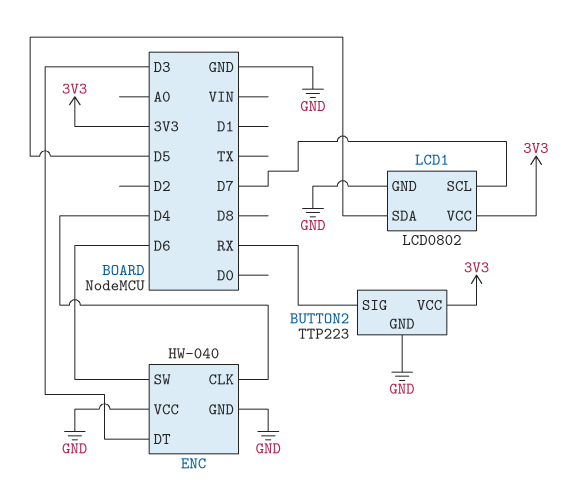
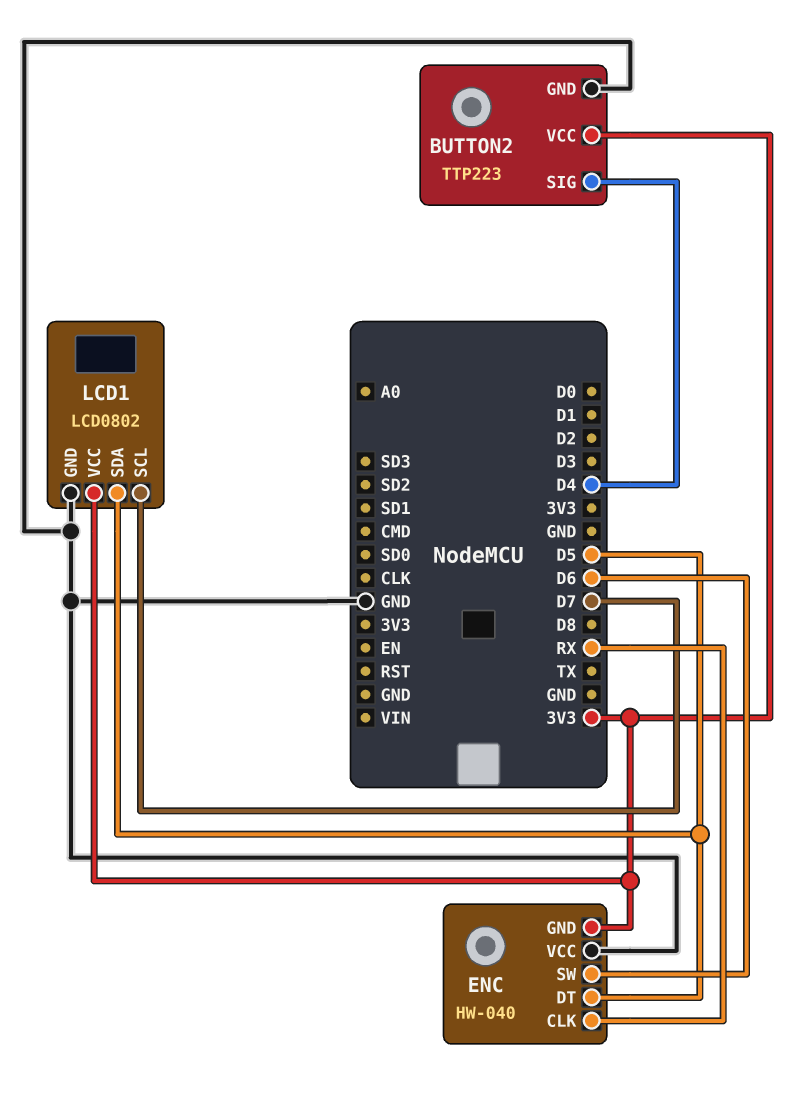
BUTTON2 pin SIG: RX -> D4
ENC pin CLK: D4 -> RX
ENC pin DT: D3 -> D5
ENC pin GND: GND -> 3V3

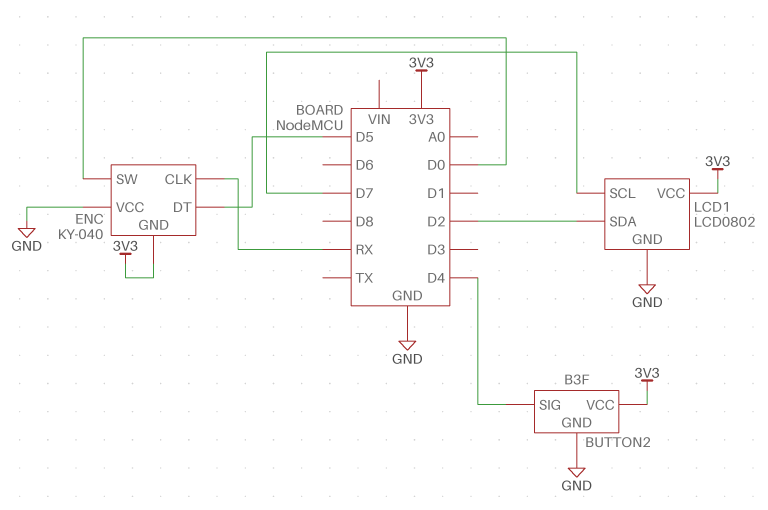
BUTTON2: TTP223 -> B3F
ENC: HW-040 -> KY-040
ENC pin SW: D6 -> D0
LCD1 pin SDA: D5 -> D2

